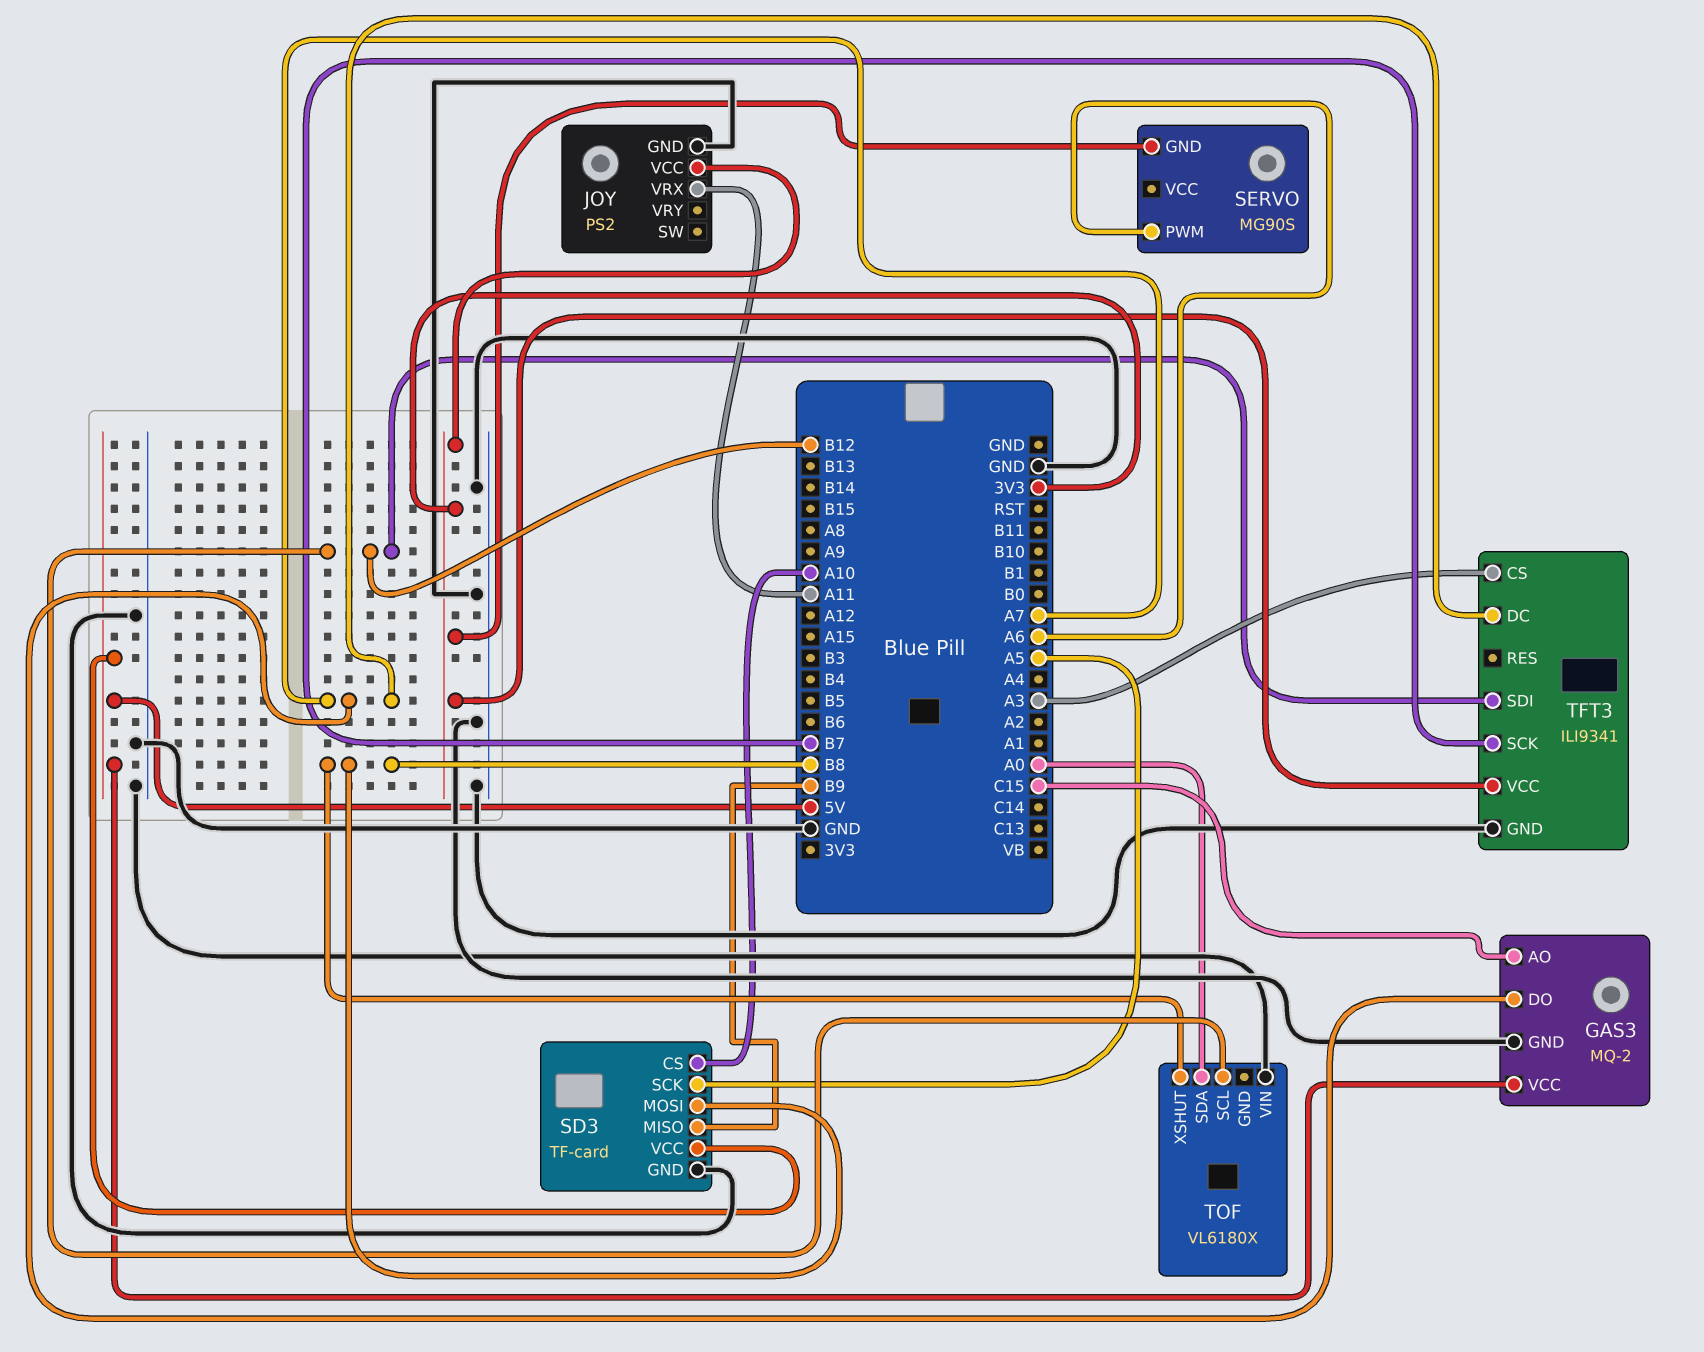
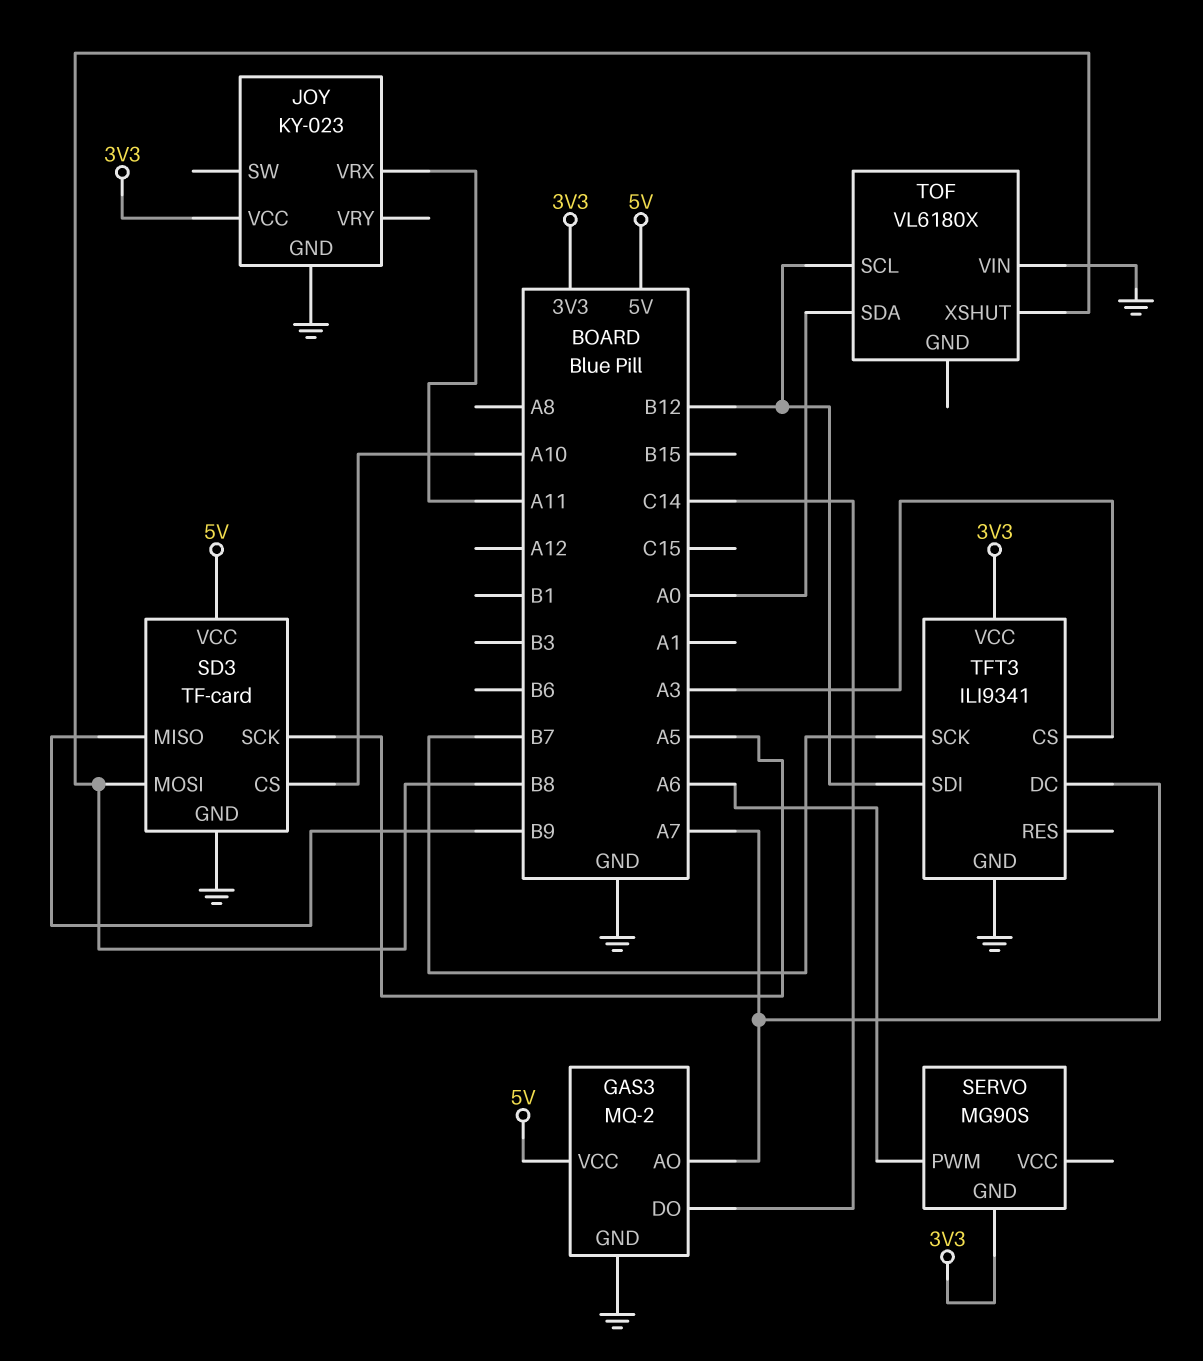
GAS3 pin AO: C15 -> A7
GAS3 pin DO: A7 -> C14
JOY: PS2 -> KY-023

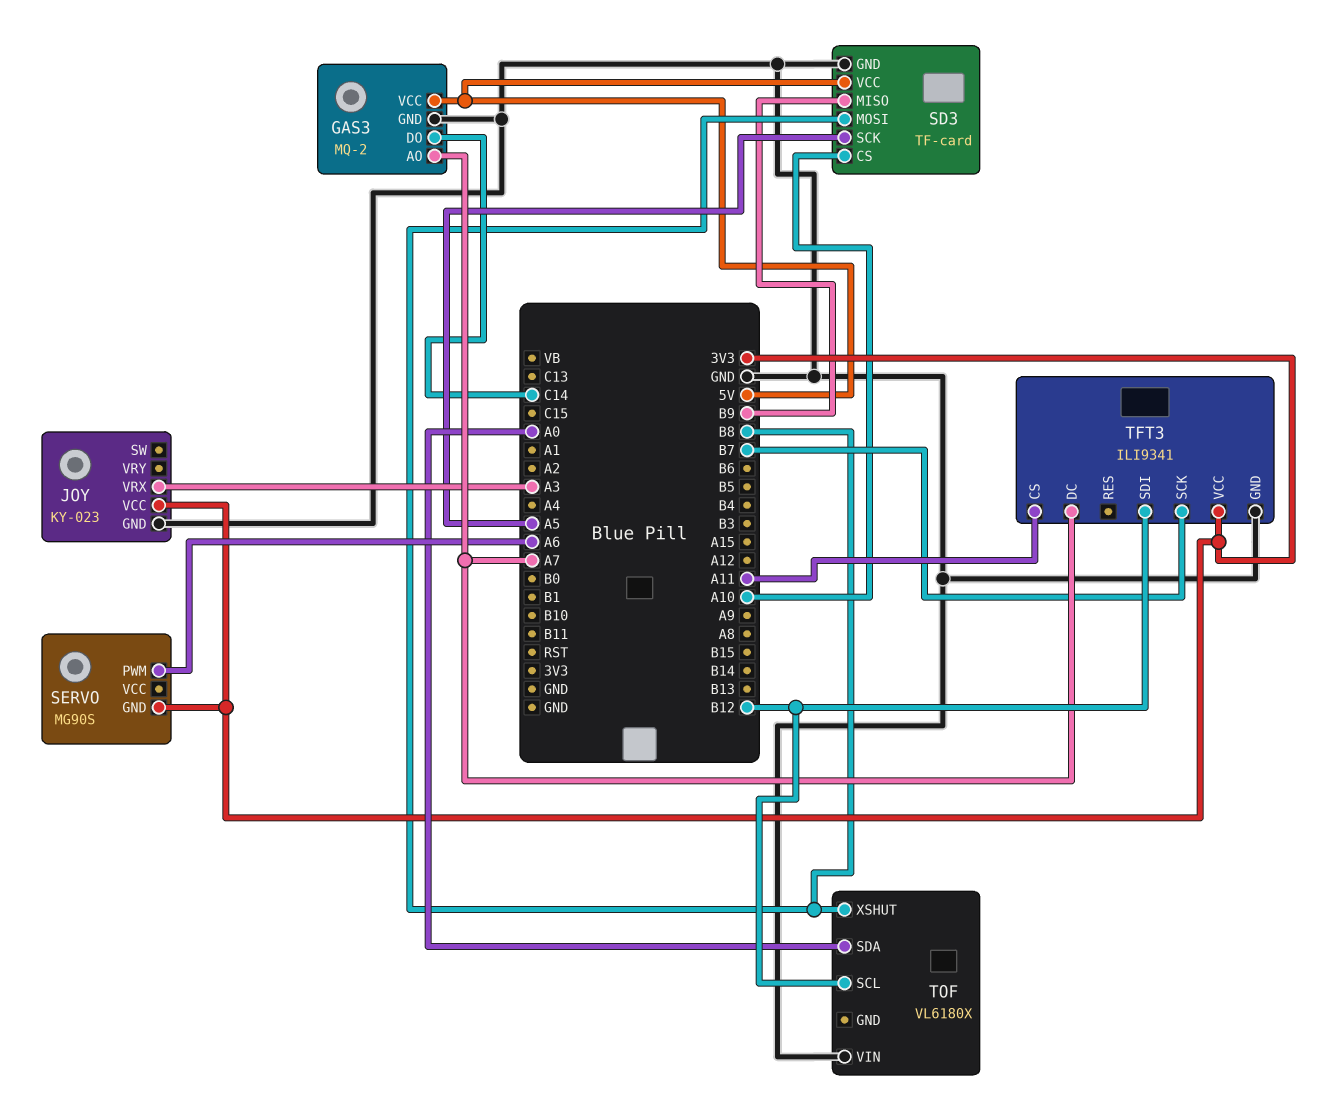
JOY pin VRX: A11 -> A3
TFT3 pin CS: A3 -> A11

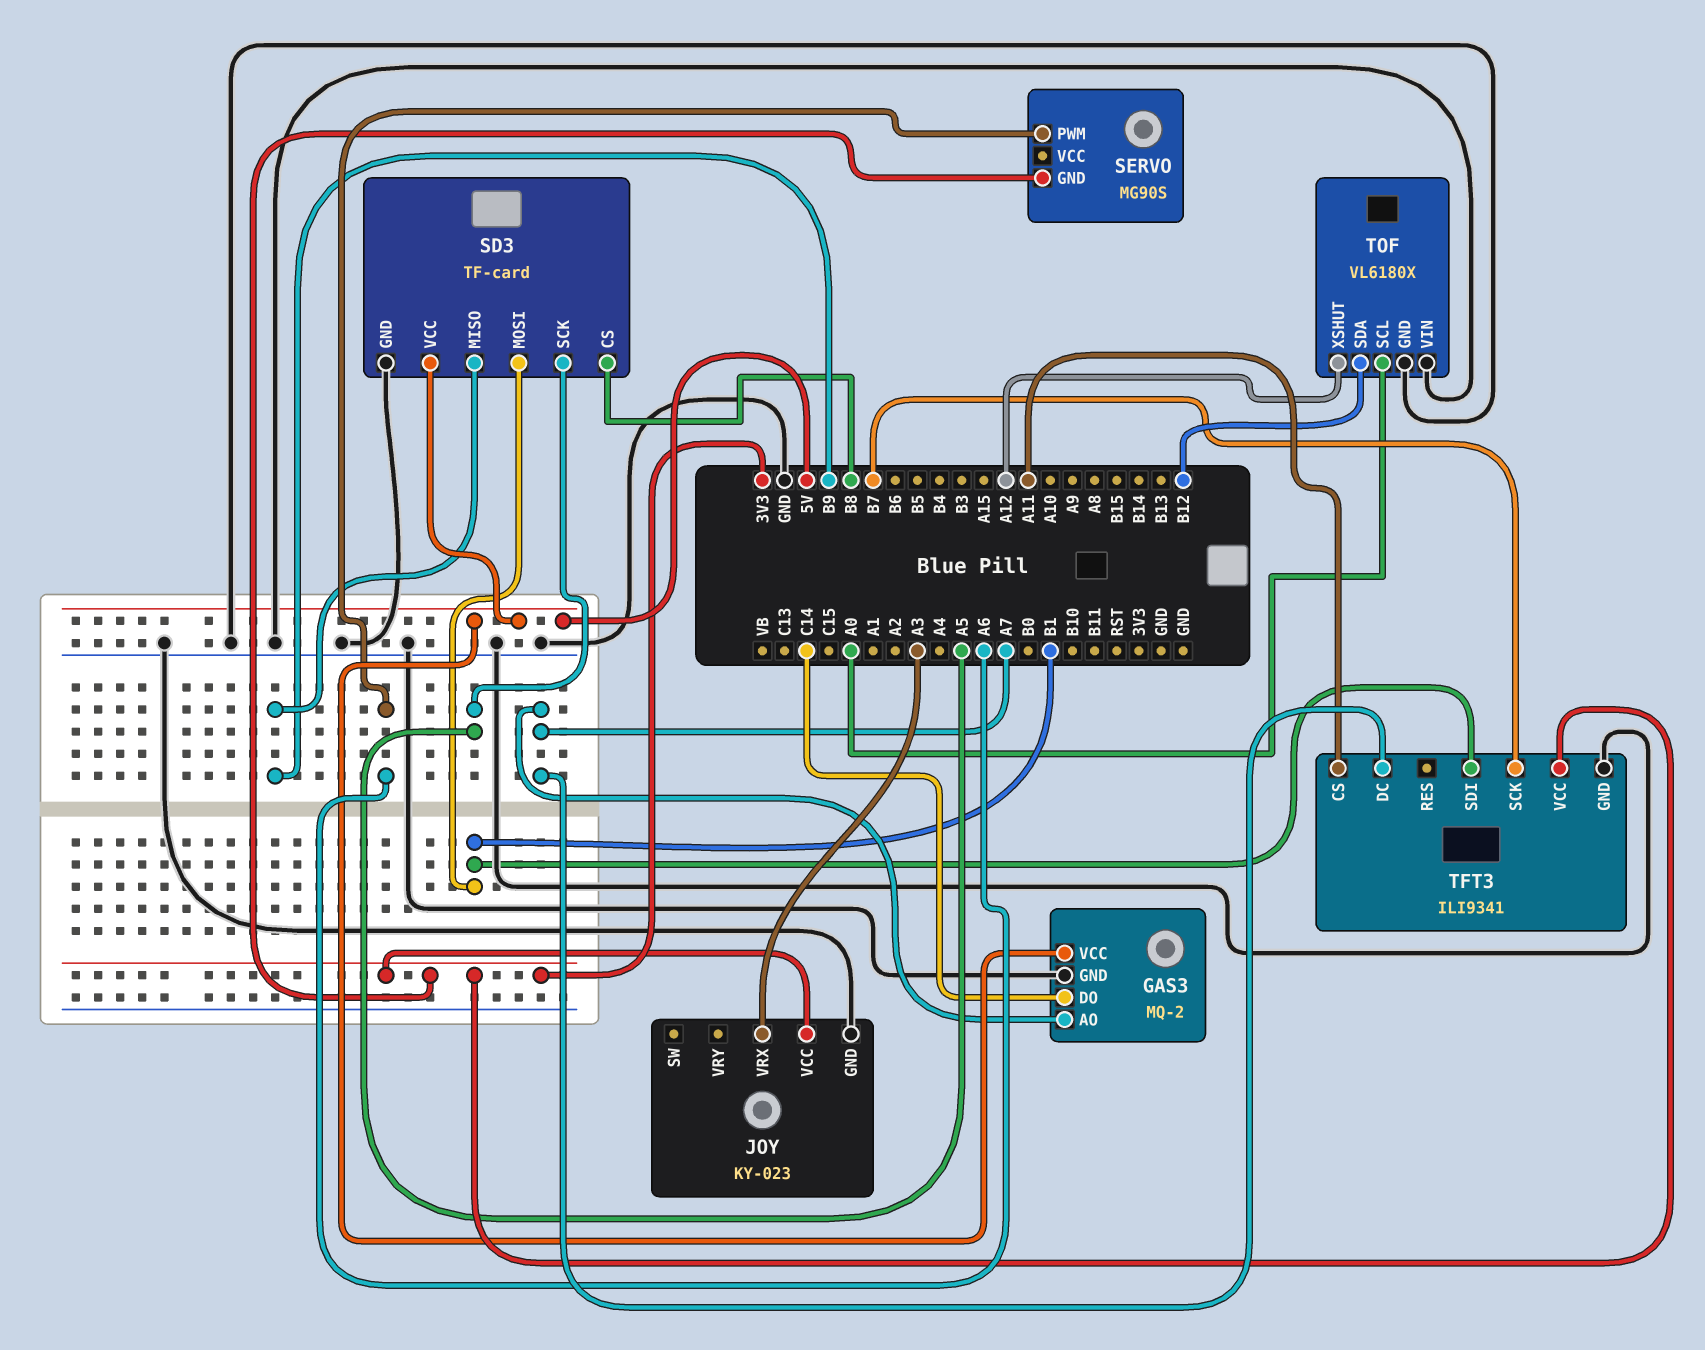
SD3 pin CS: A10 -> B8
SD3 pin MOSI: B8 -> B1
TFT3 pin SDI: B12 -> B1
TOF pin GND: none -> GND
TOF pin SCL: B12 -> A0
TOF pin SDA: A0 -> B12
TOF pin XSHUT: B8 -> A12

